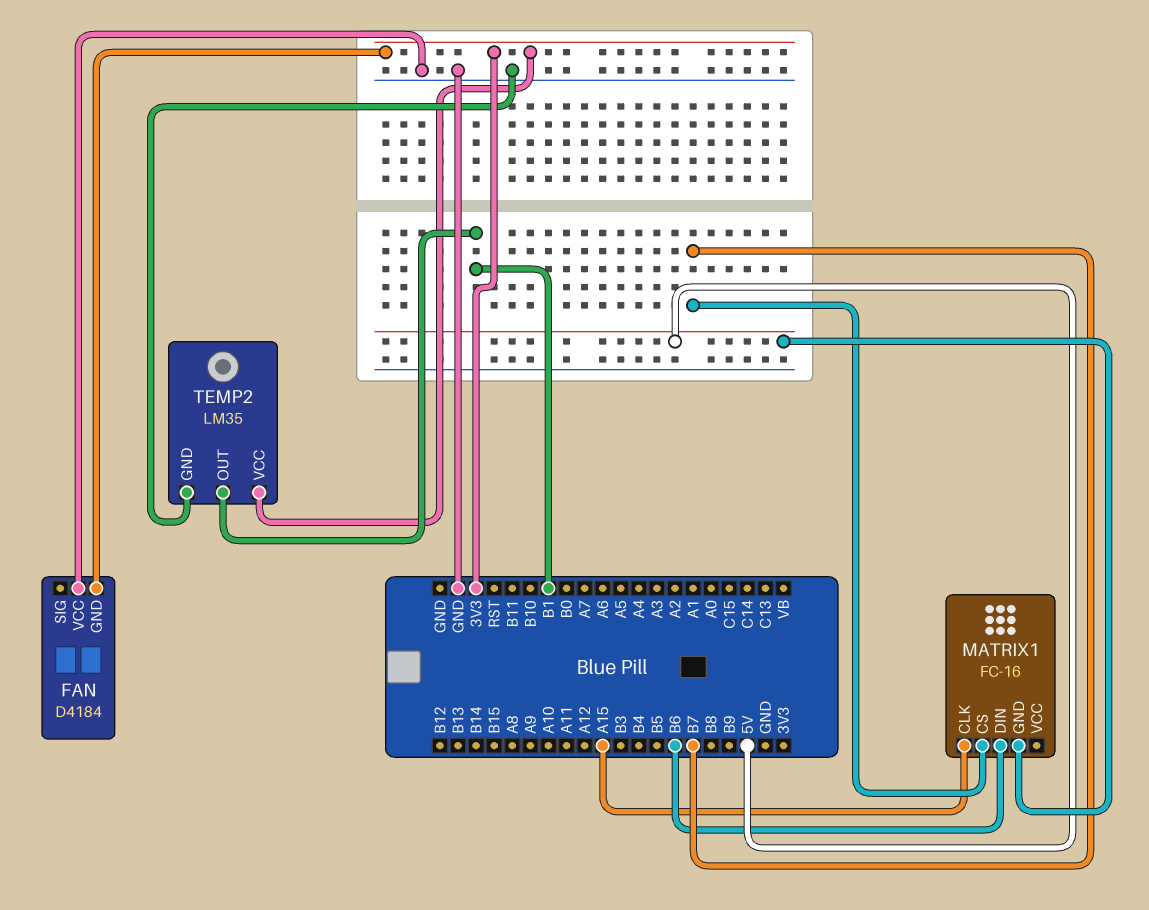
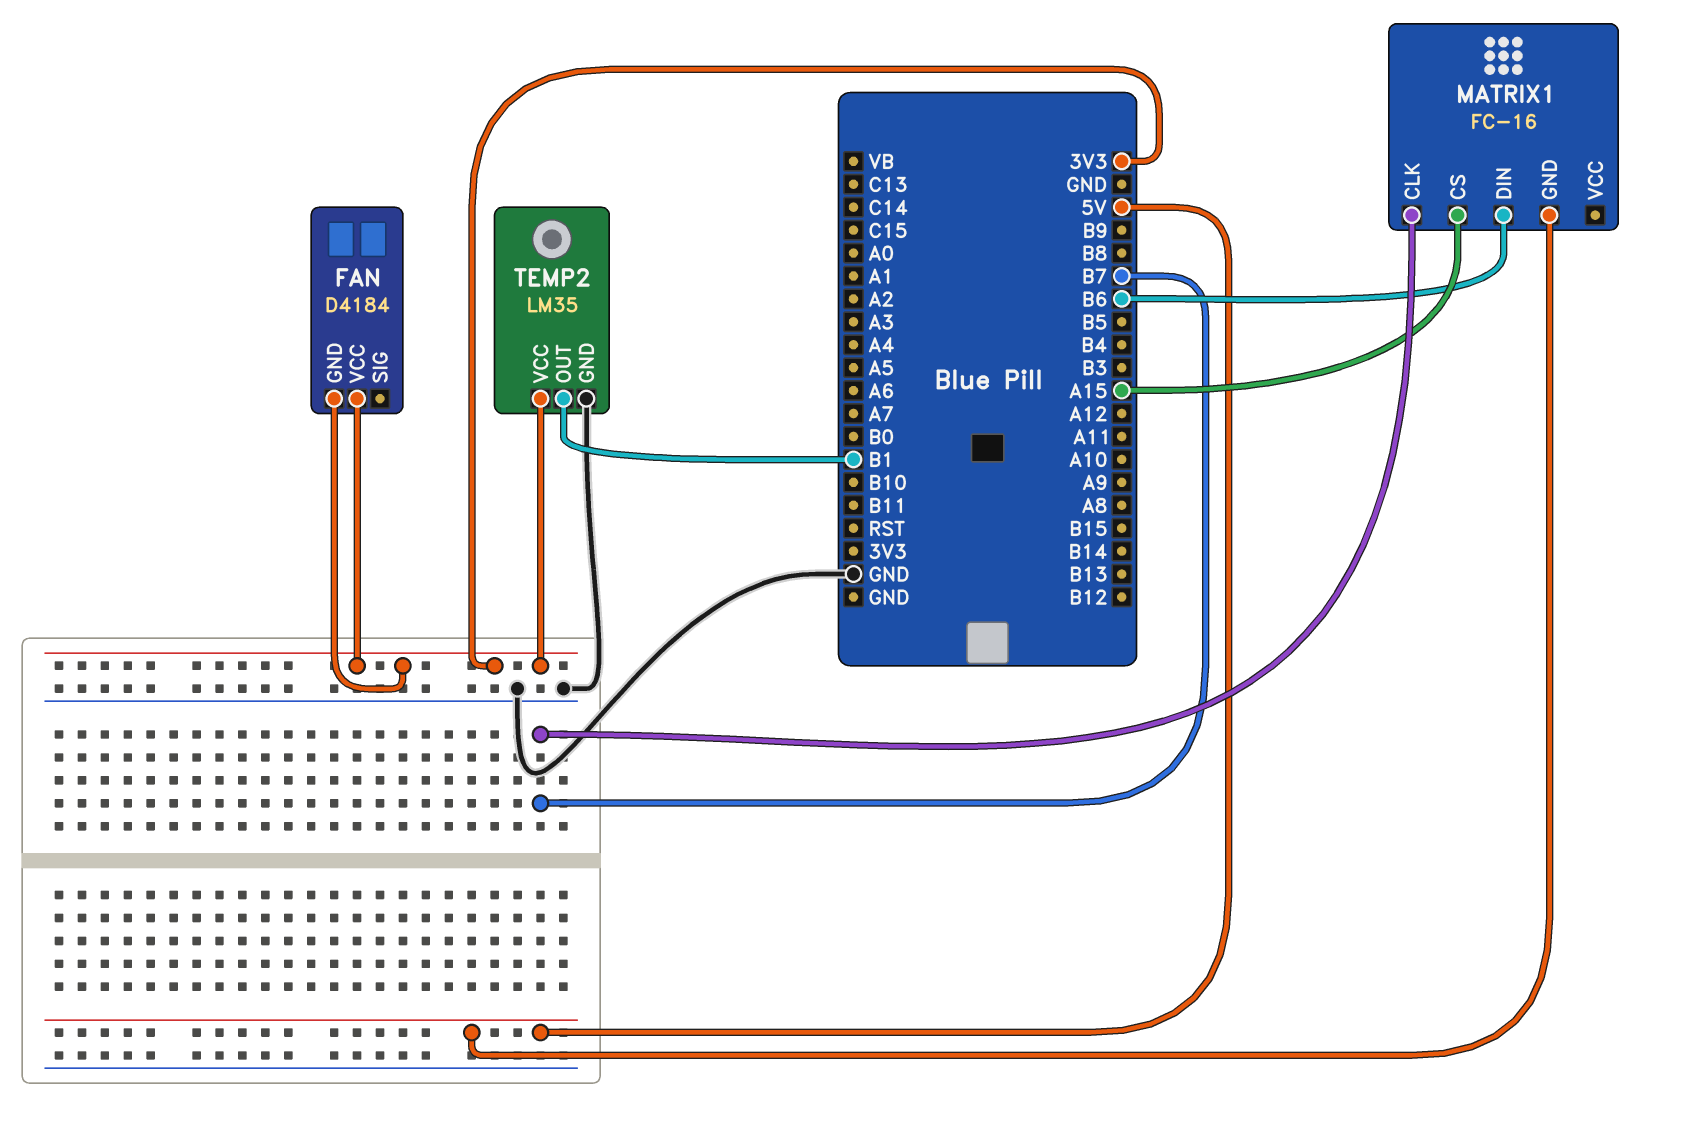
FAN pin VCC: GND -> 3V3
MATRIX1 pin CLK: A15 -> B7
MATRIX1 pin CS: B7 -> A15

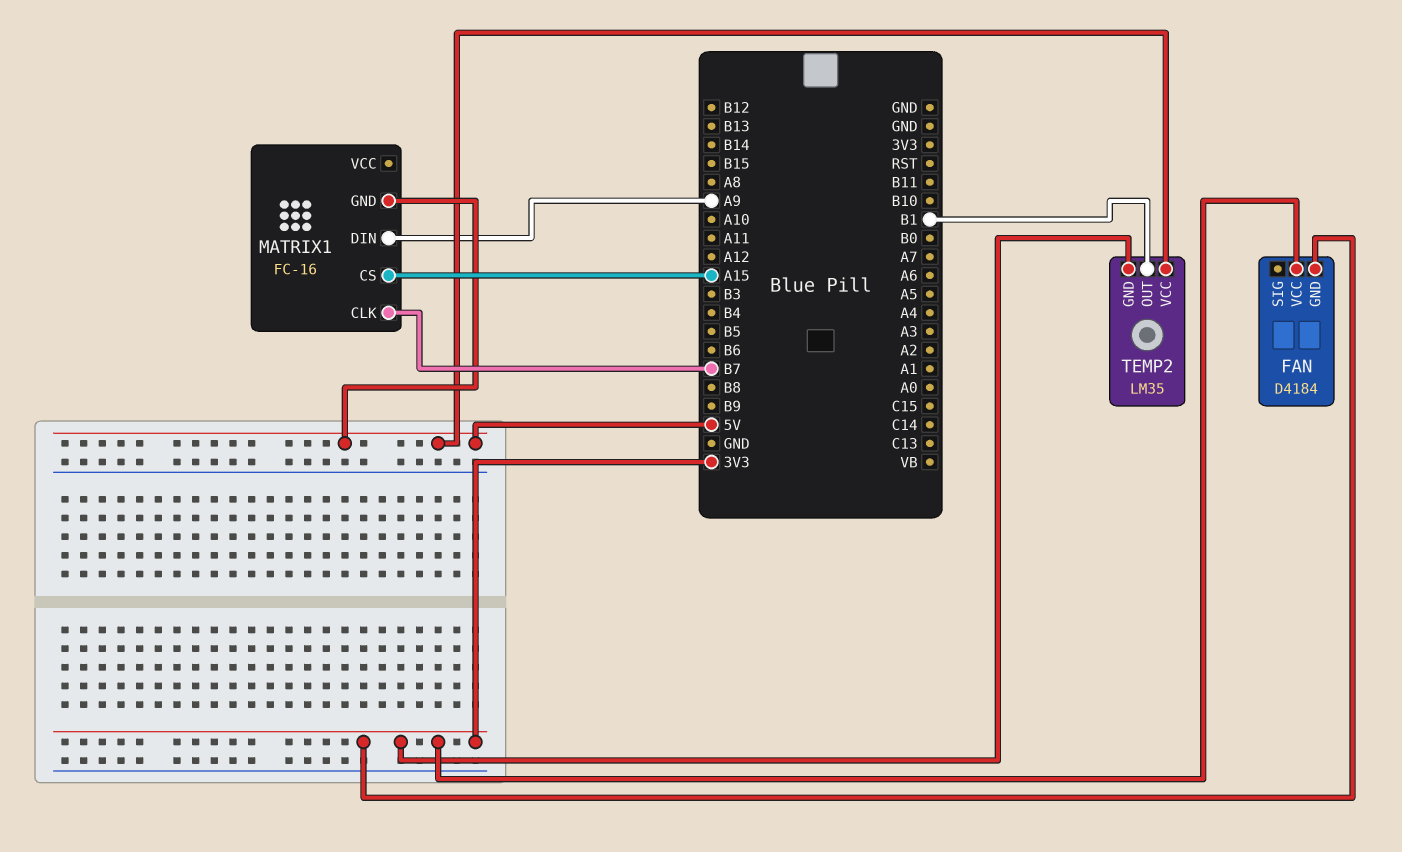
MATRIX1 pin DIN: B6 -> A9
TEMP2 pin GND: GND -> 3V3
TEMP2 pin VCC: 3V3 -> 5V

